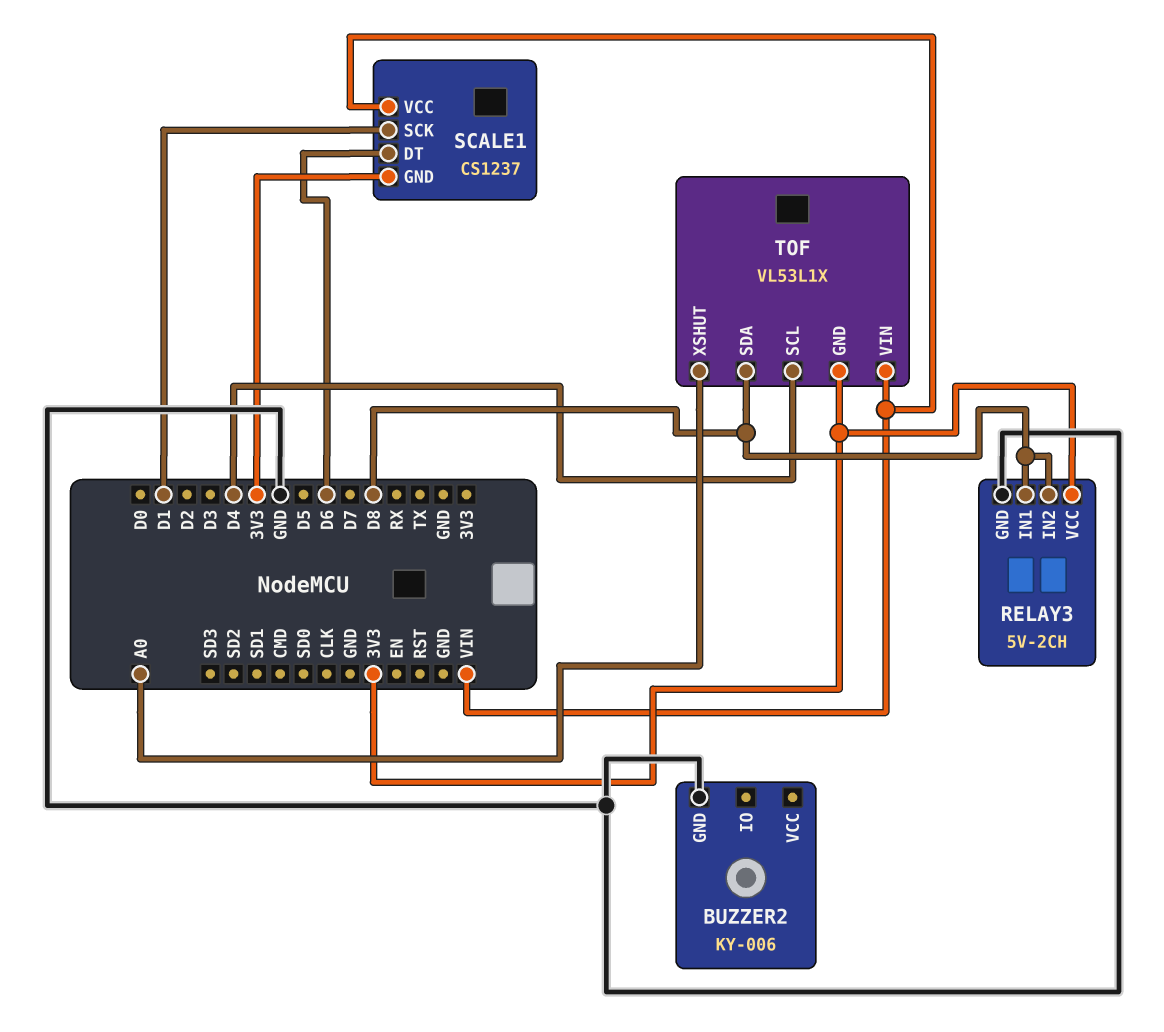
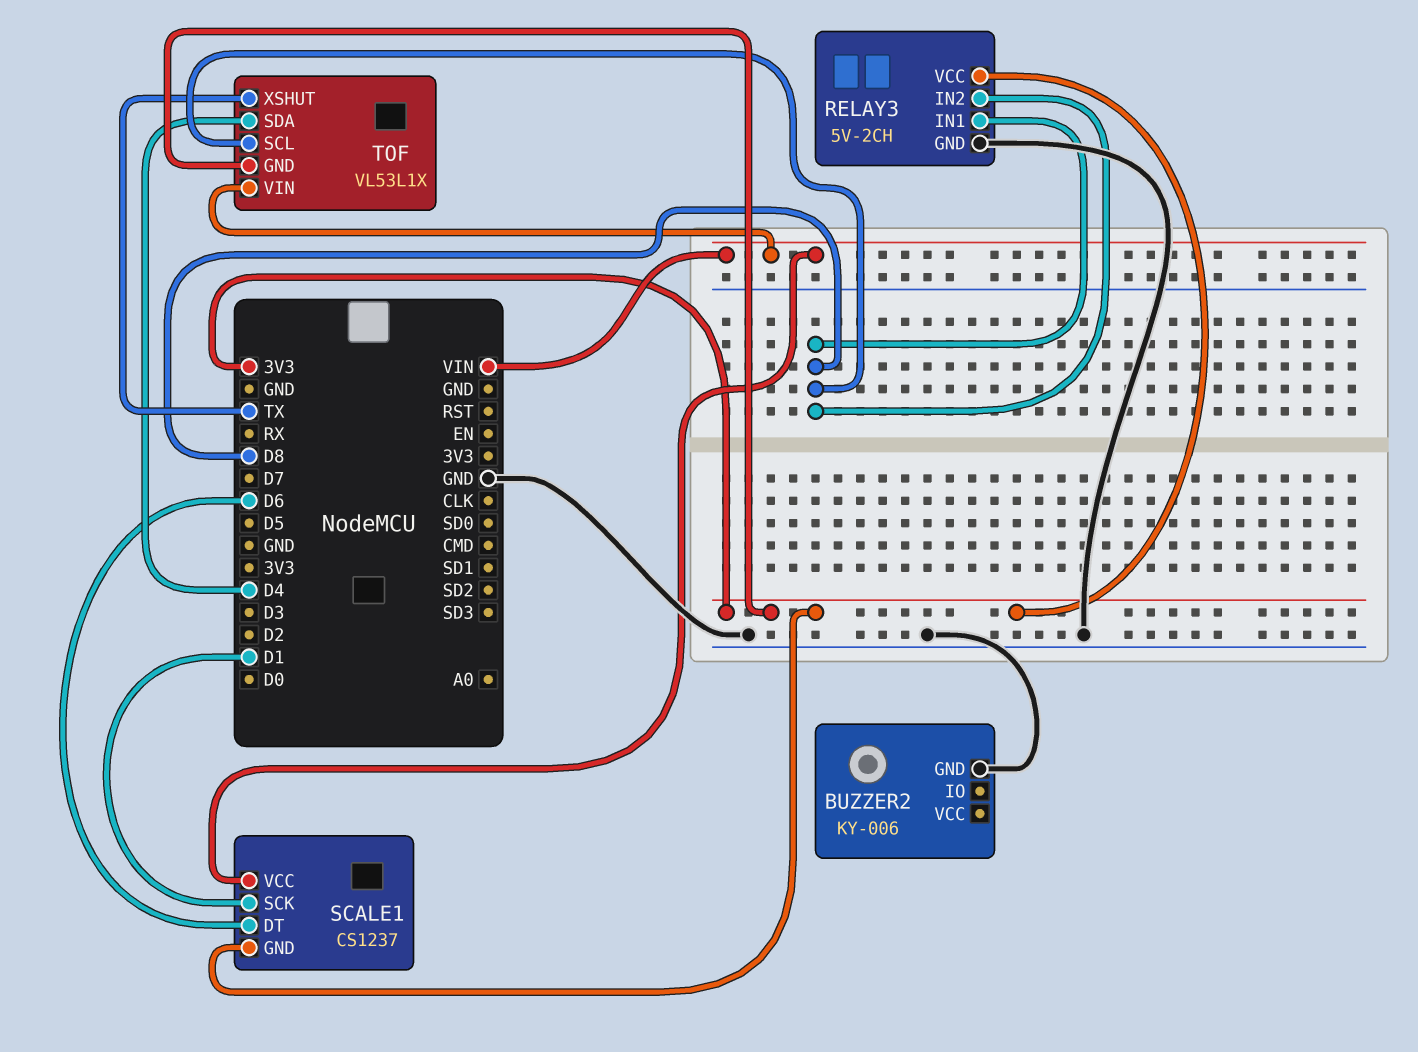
TOF pin SCL: D4 -> D8
TOF pin SDA: D8 -> D4
TOF pin XSHUT: A0 -> TX

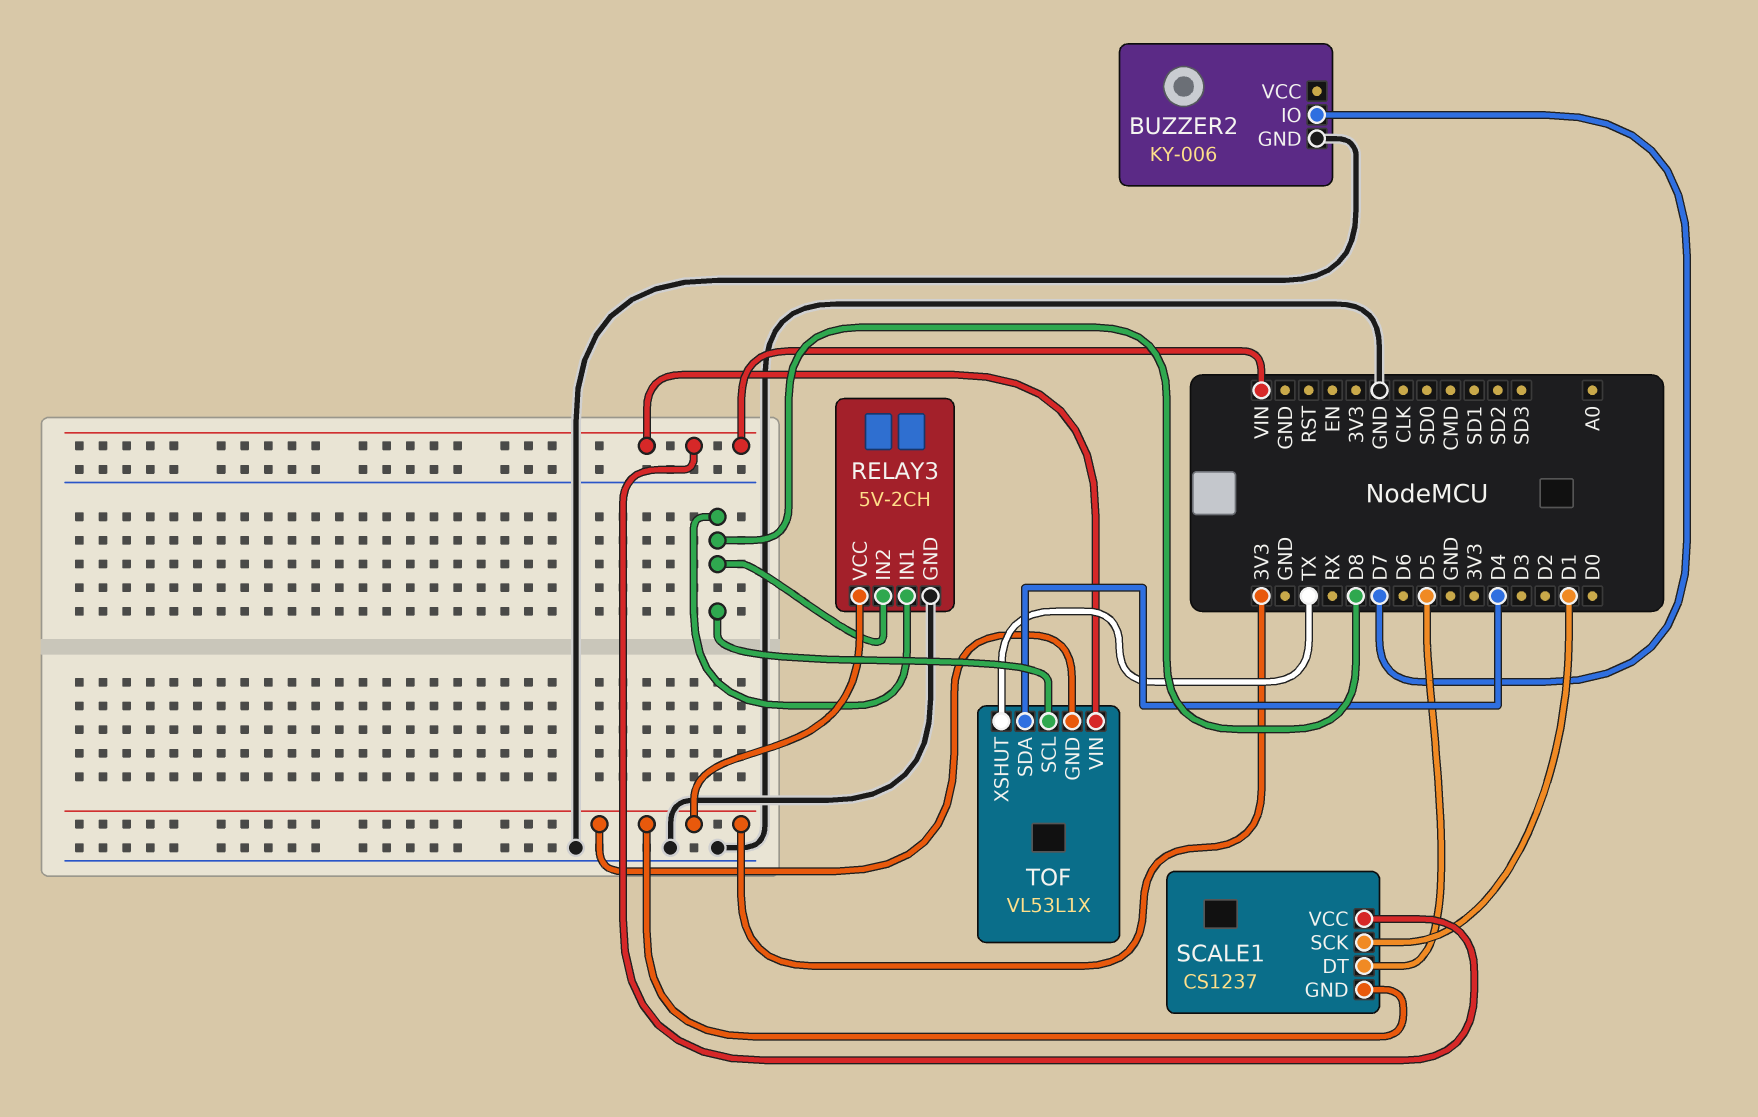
BUZZER2 pin IO: none -> D7
SCALE1 pin DT: D6 -> D5

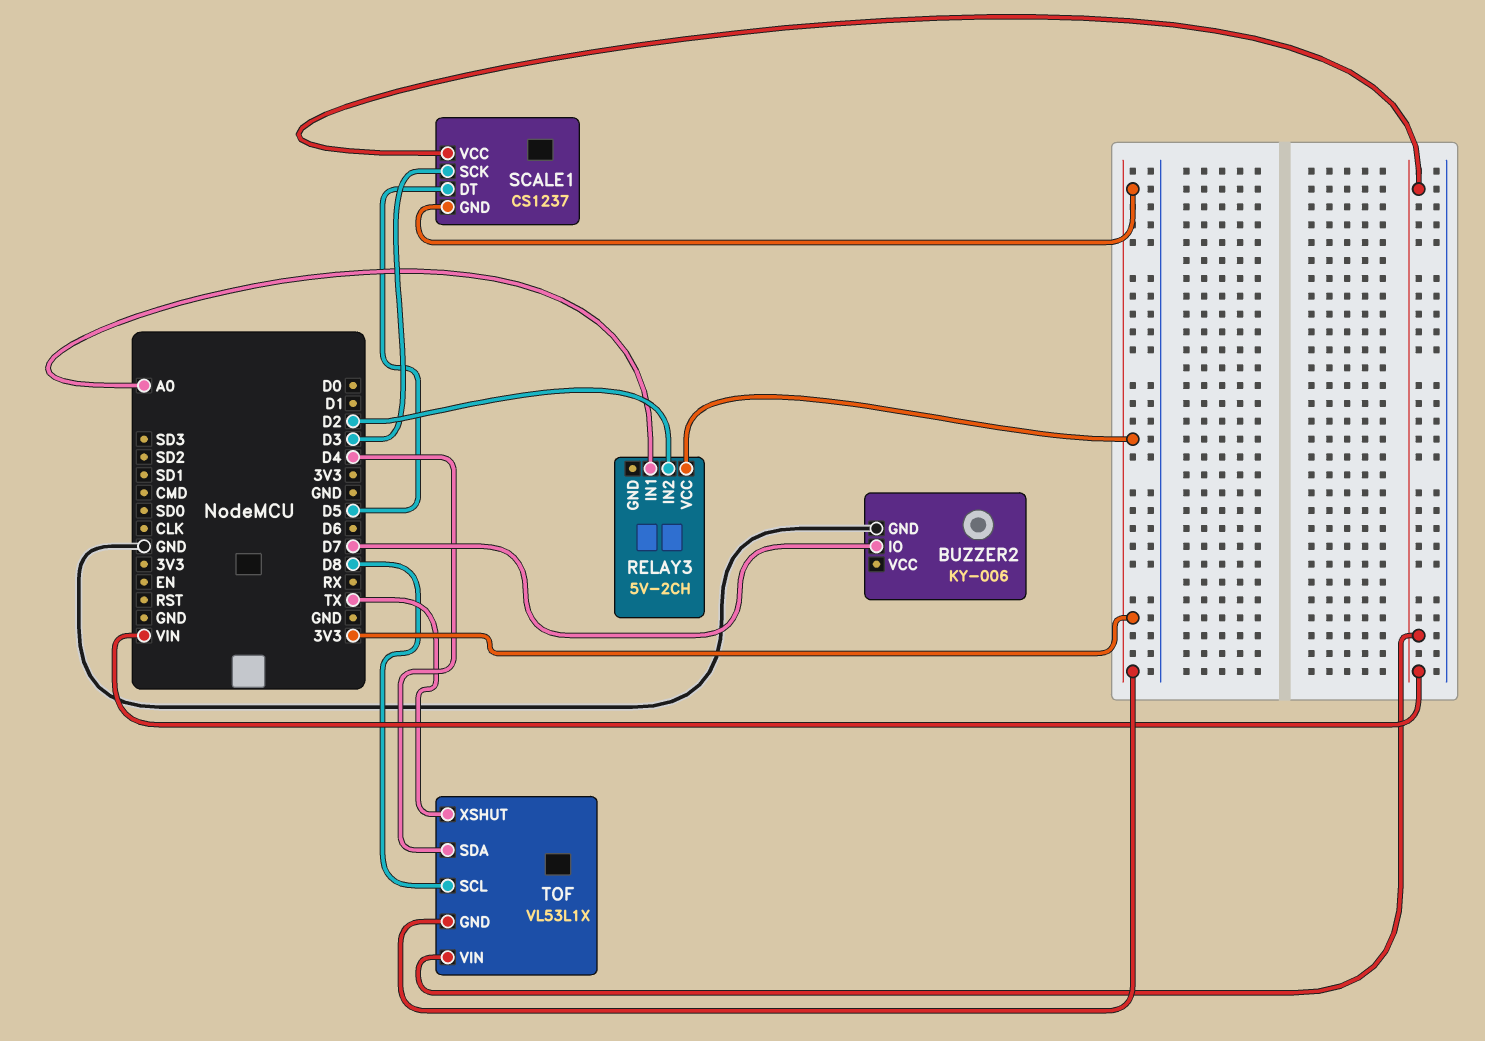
RELAY3 pin GND: GND -> none
RELAY3 pin IN1: D8 -> A0
RELAY3 pin IN2: D8 -> D2
SCALE1 pin SCK: D1 -> D3

